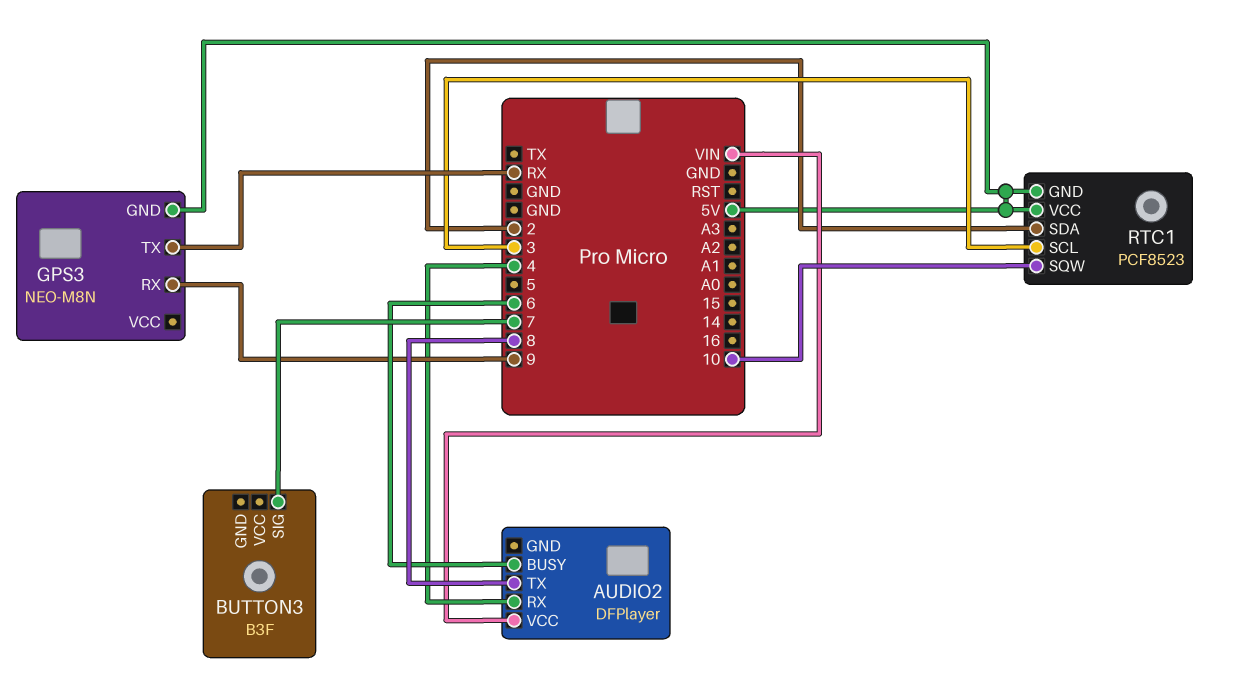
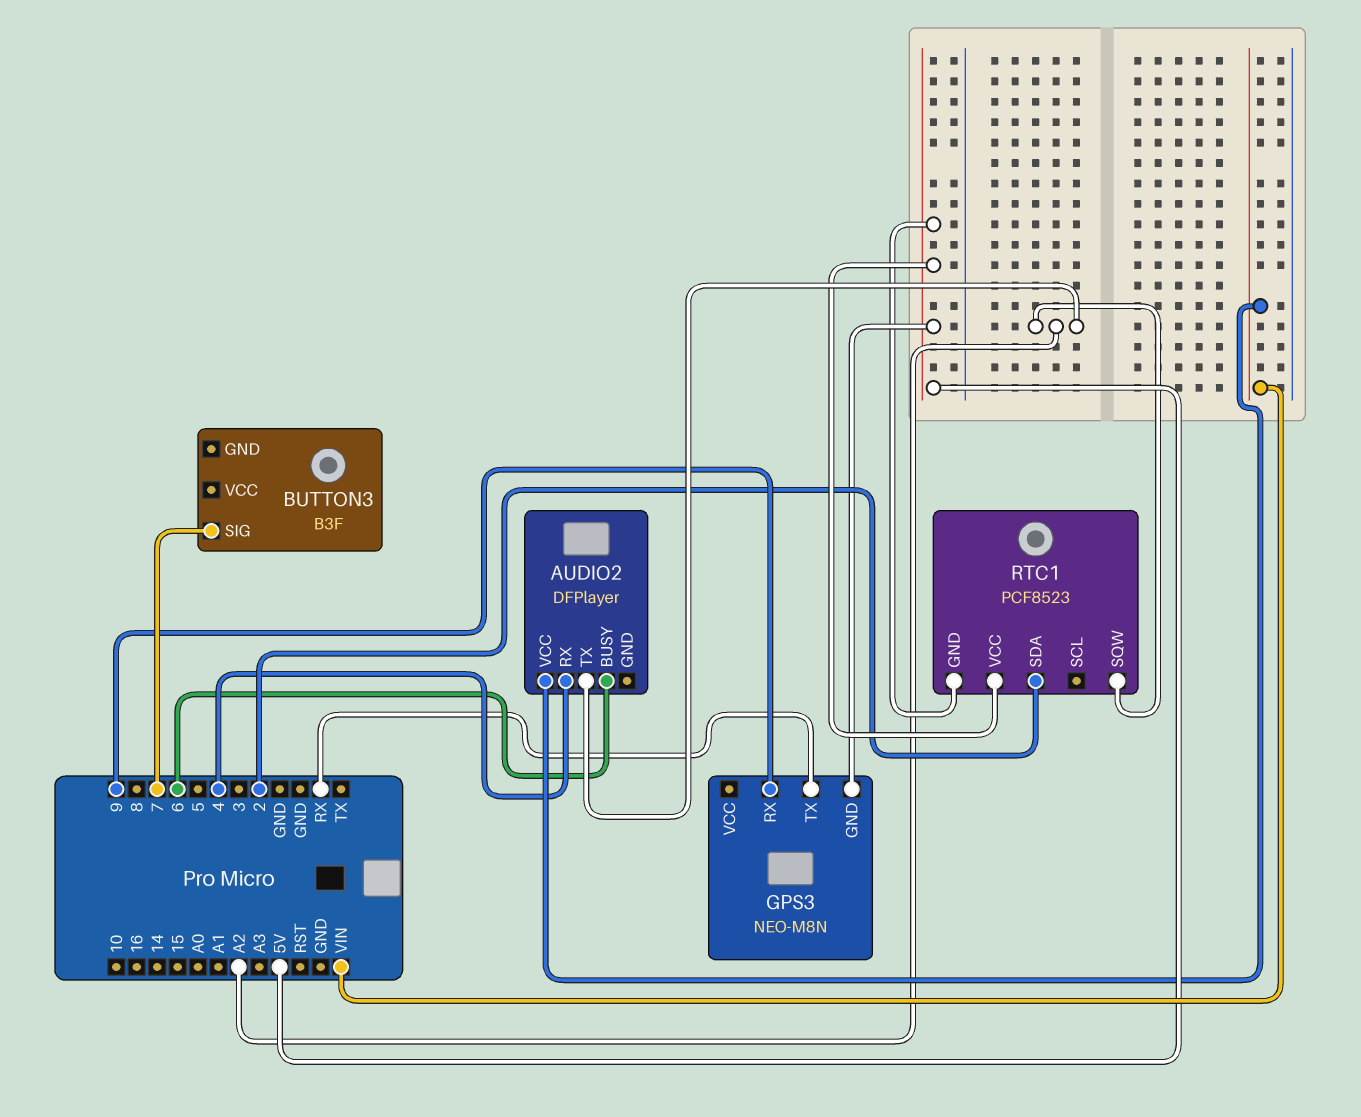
AUDIO2 pin TX: 8 -> A2
RTC1 pin SCL: 3 -> none
RTC1 pin SQW: 10 -> A2

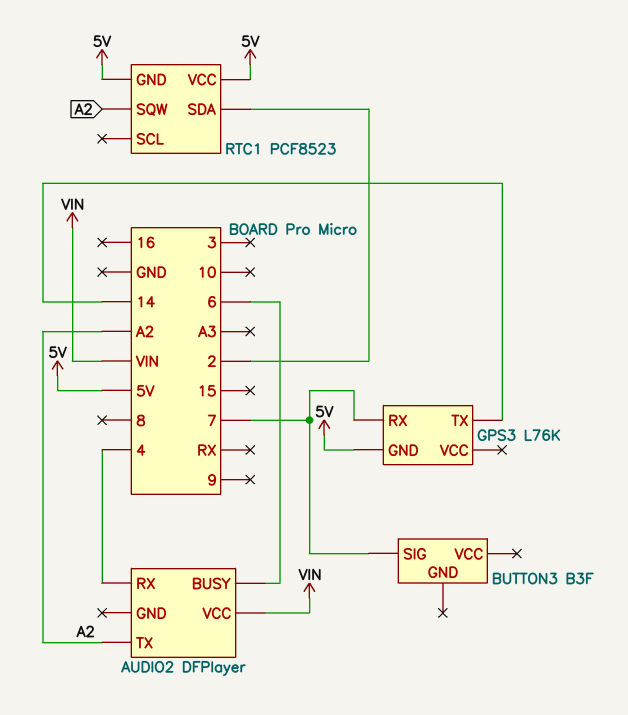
GPS3: NEO-M8N -> L76K
GPS3 pin RX: 9 -> 7
GPS3 pin TX: RX -> 14

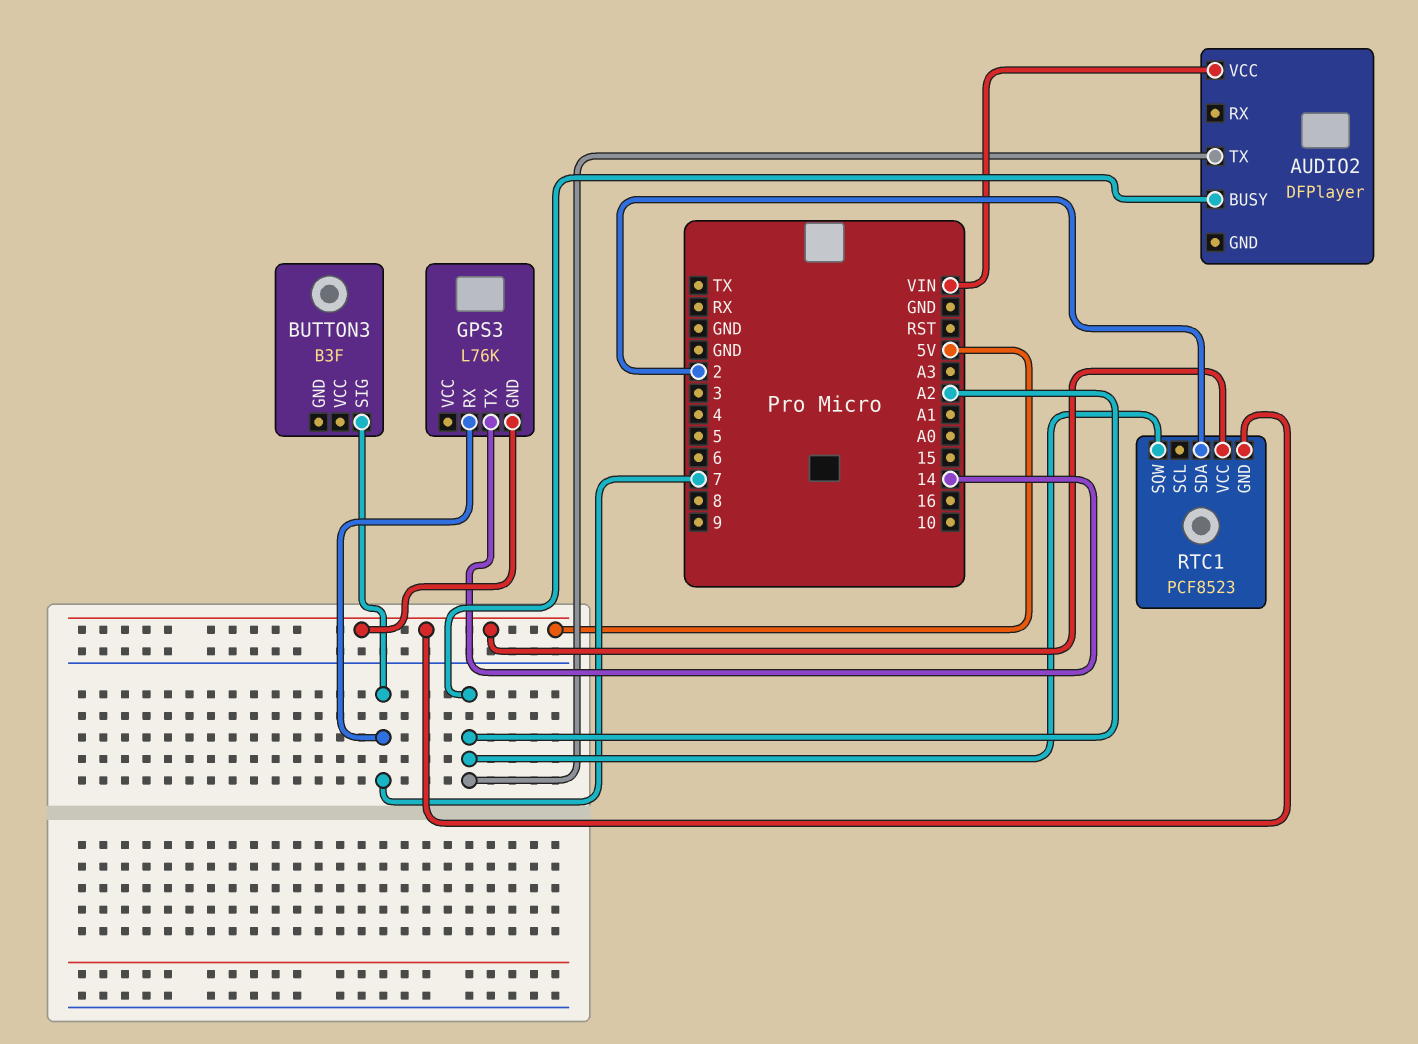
AUDIO2 pin BUSY: 6 -> A2
AUDIO2 pin RX: 4 -> none

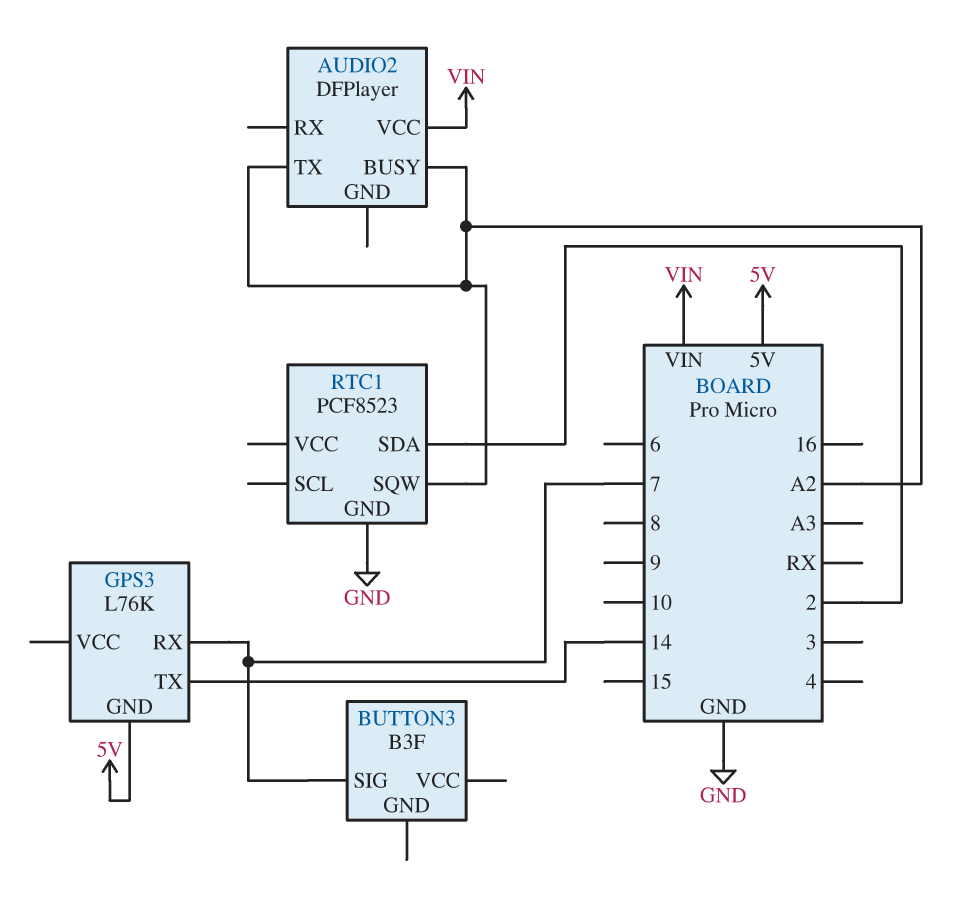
RTC1 pin GND: 5V -> GND
RTC1 pin VCC: 5V -> none

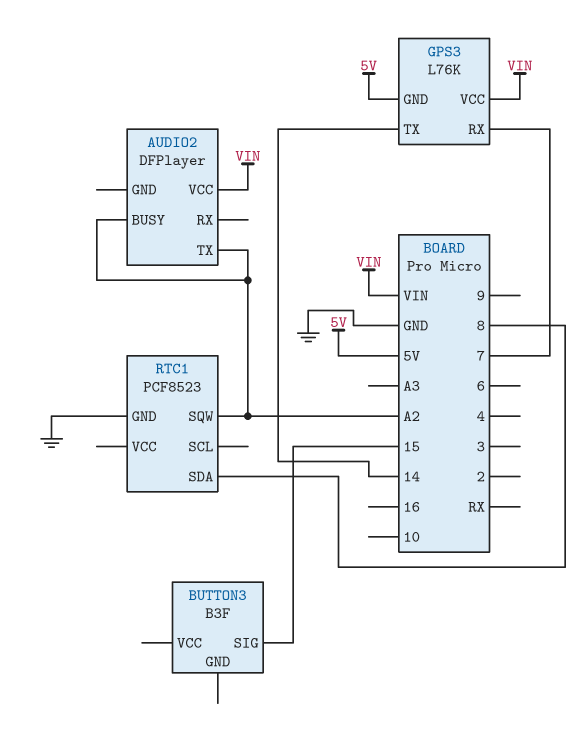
BUTTON3 pin SIG: 7 -> 15
GPS3 pin VCC: none -> VIN
RTC1 pin SDA: 2 -> 8

